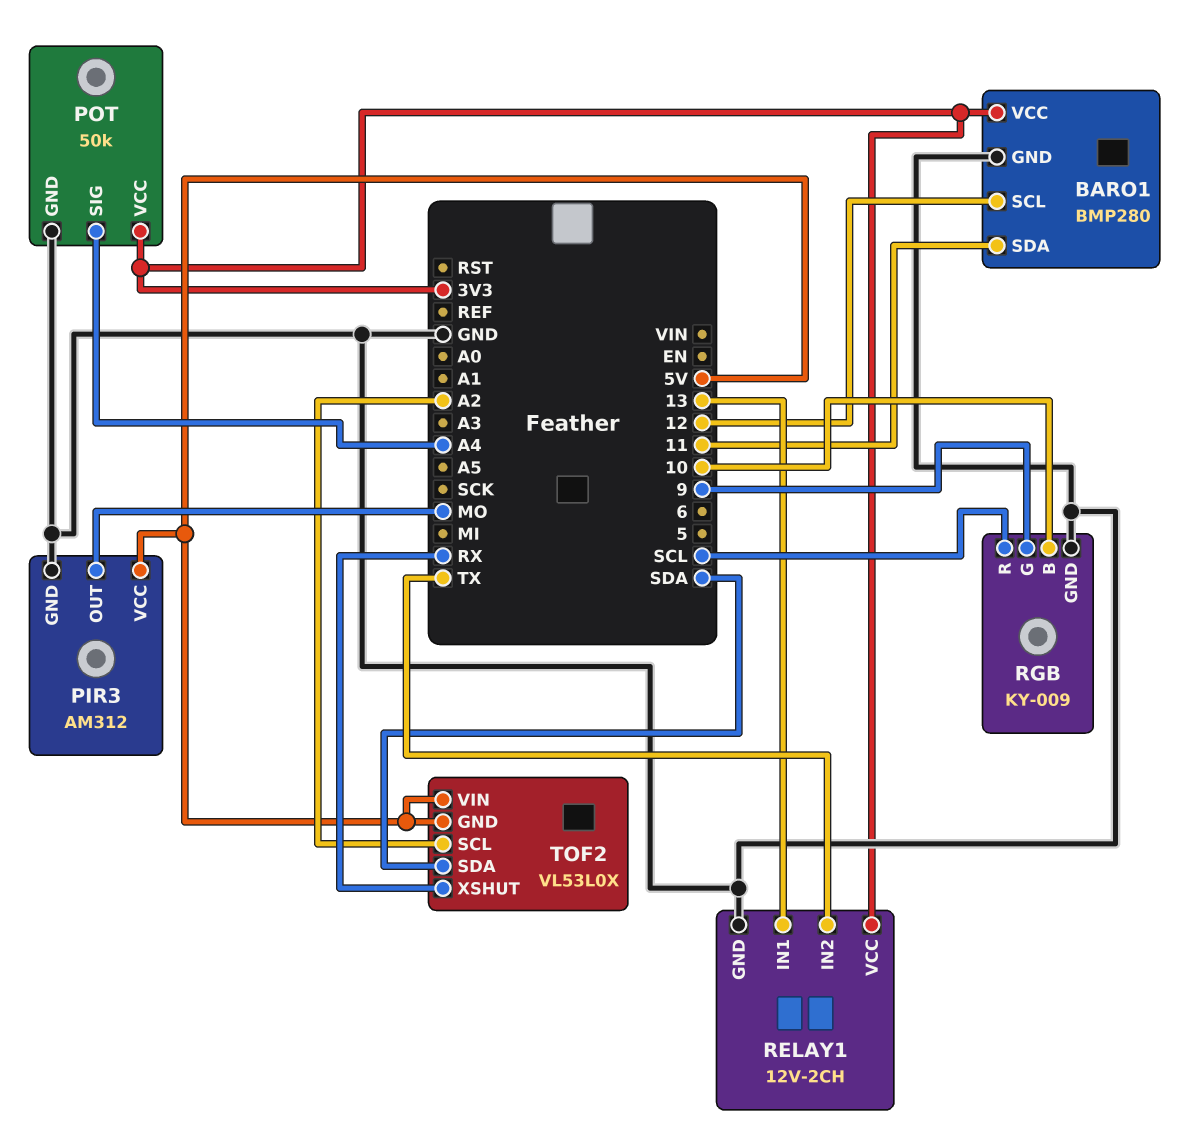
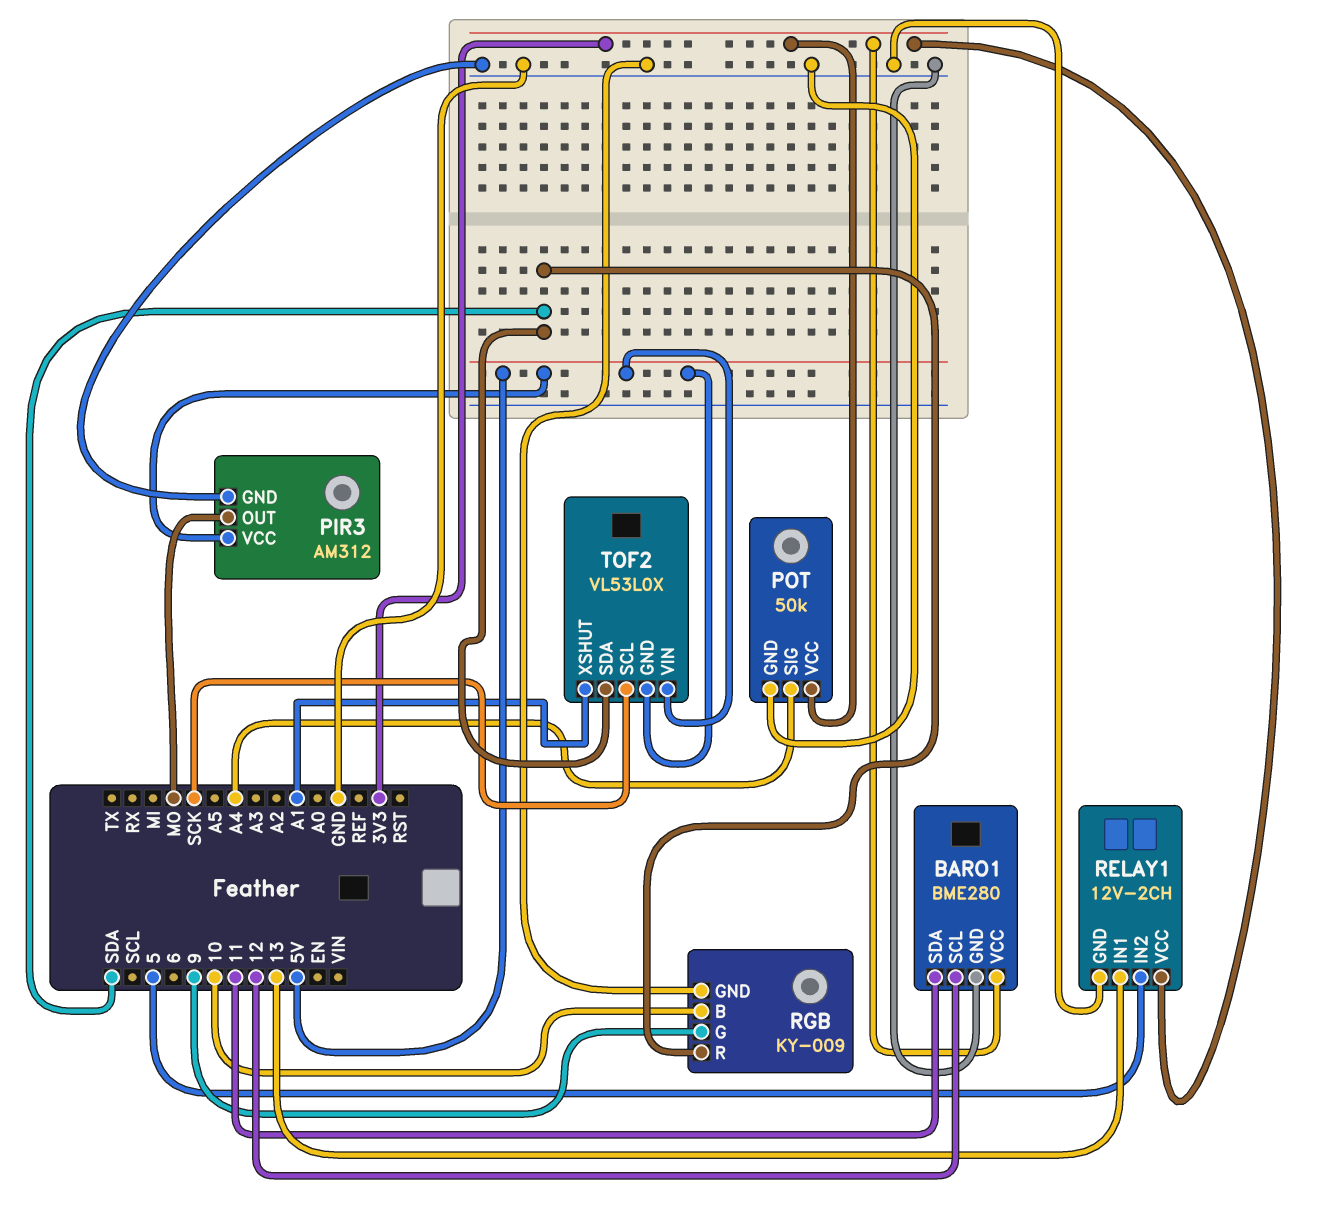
BARO1: BMP280 -> BME280
RELAY1 pin IN2: TX -> 5
RGB pin R: SCL -> SDA
TOF2 pin SCL: A2 -> SCK
TOF2 pin XSHUT: RX -> A1

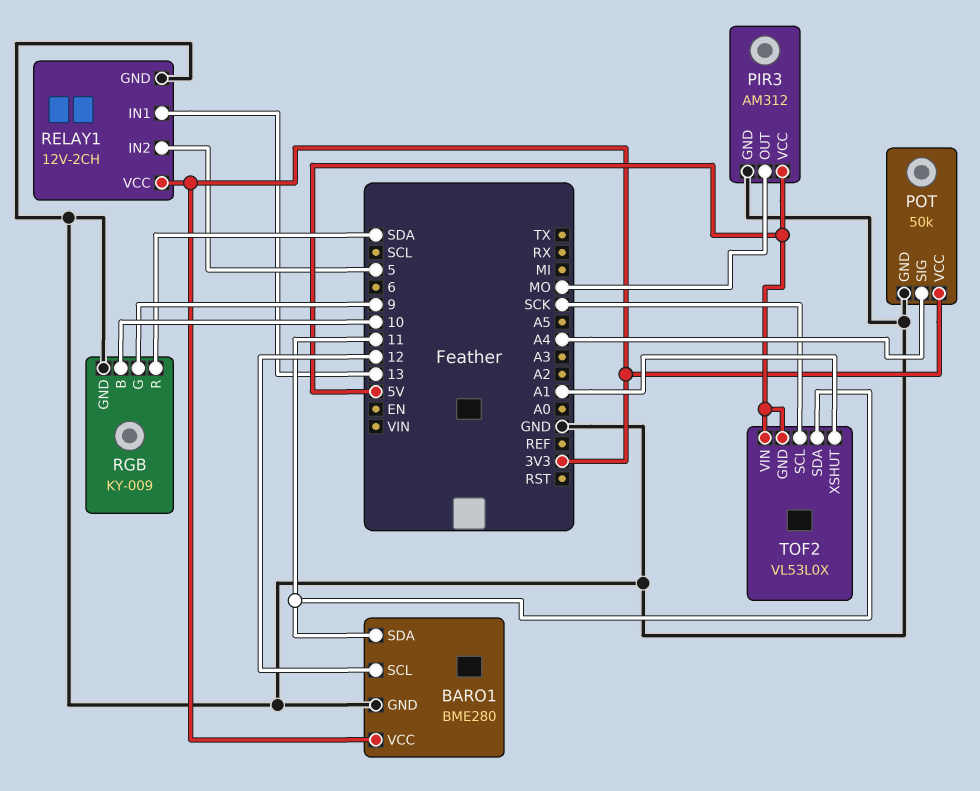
TOF2 pin SDA: SDA -> 11

